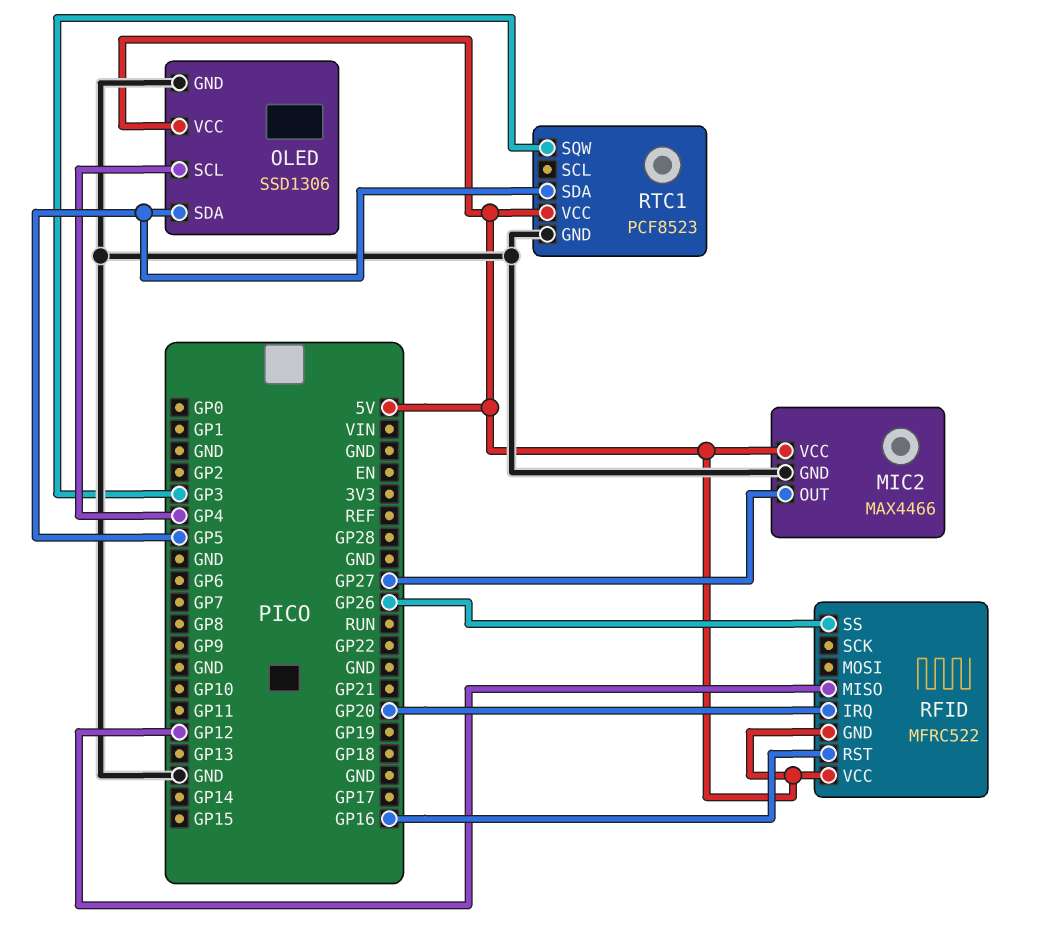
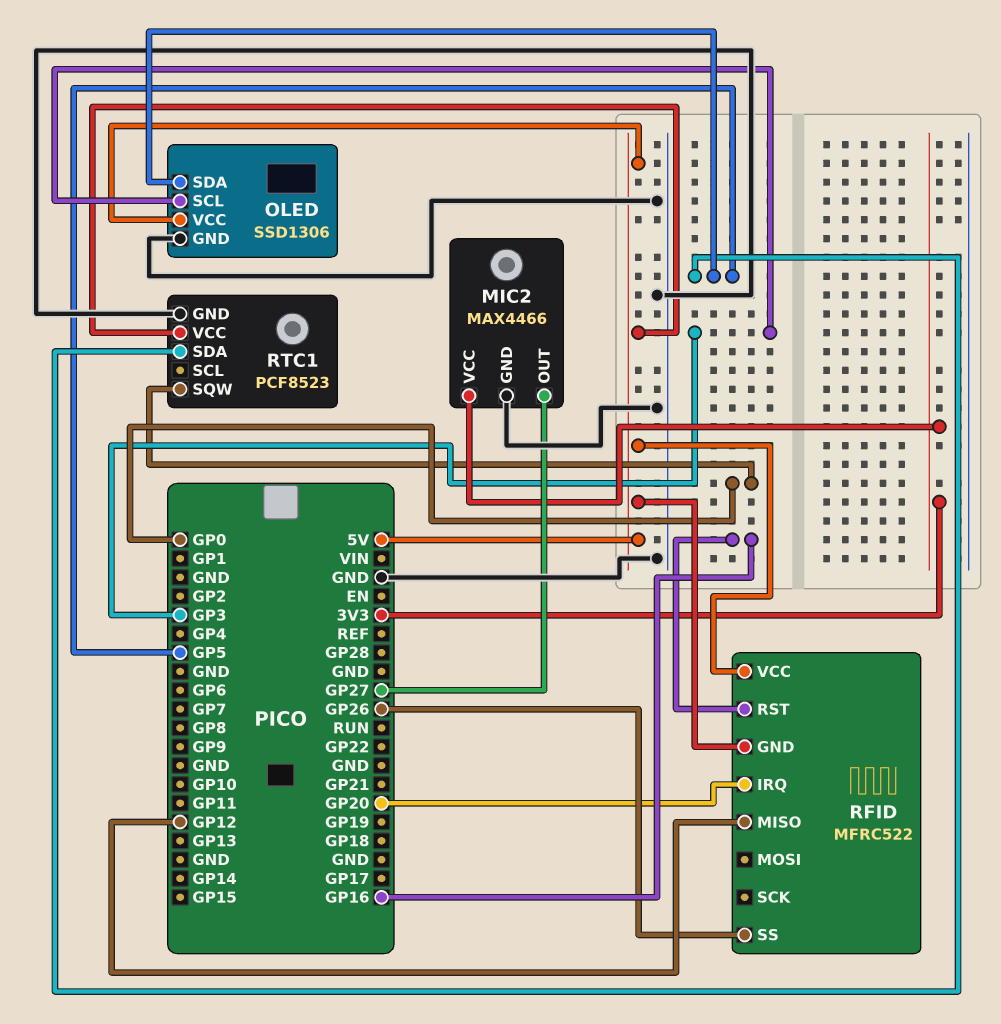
MIC2 pin VCC: 5V -> 3V3
OLED pin SCL: GP4 -> GP3
RTC1 pin SQW: GP3 -> GP0

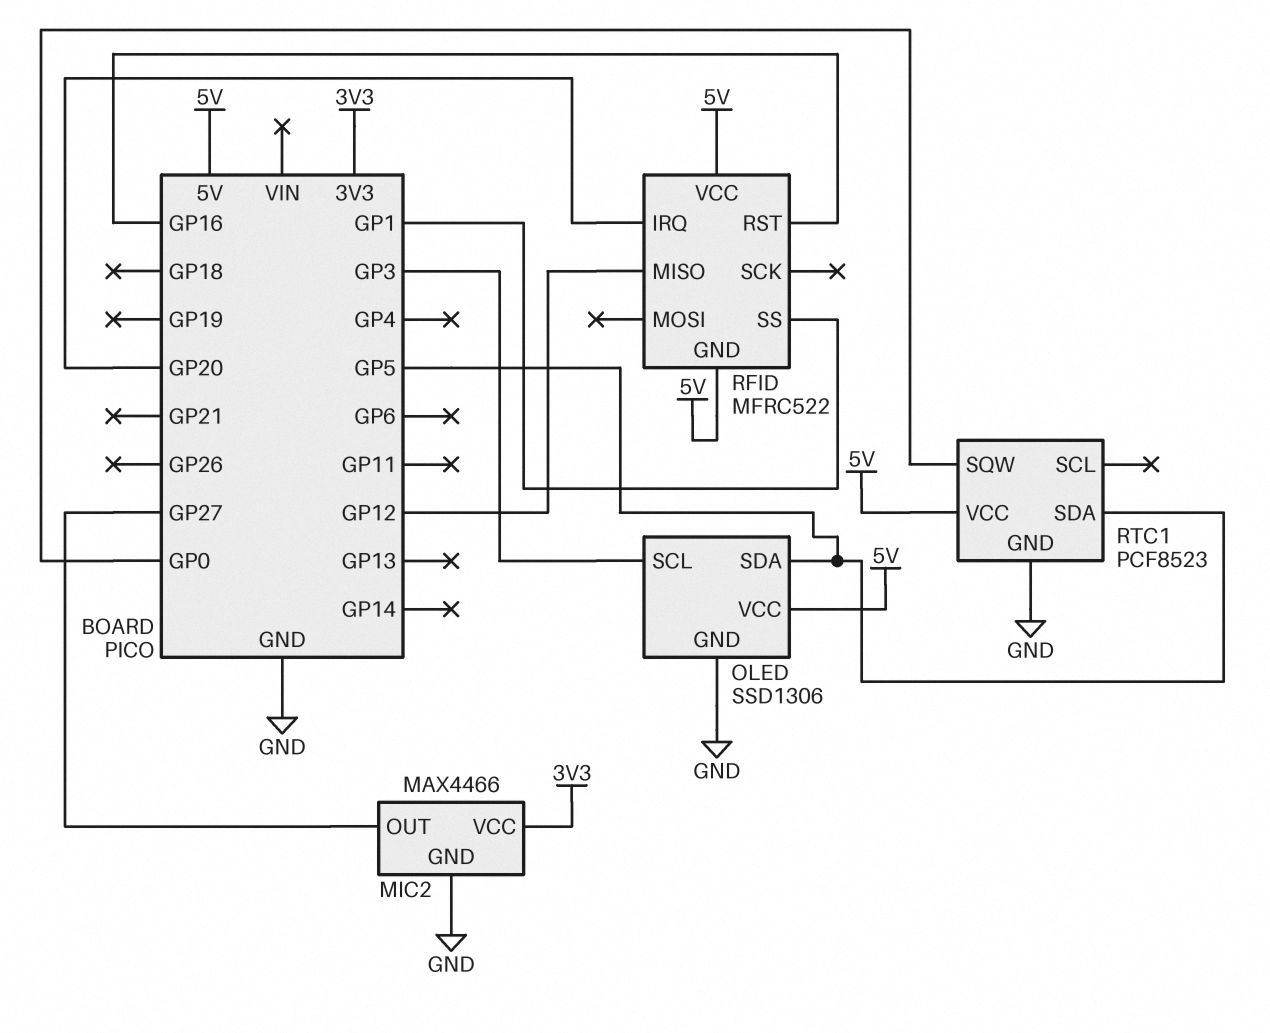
RFID pin SS: GP26 -> GP1

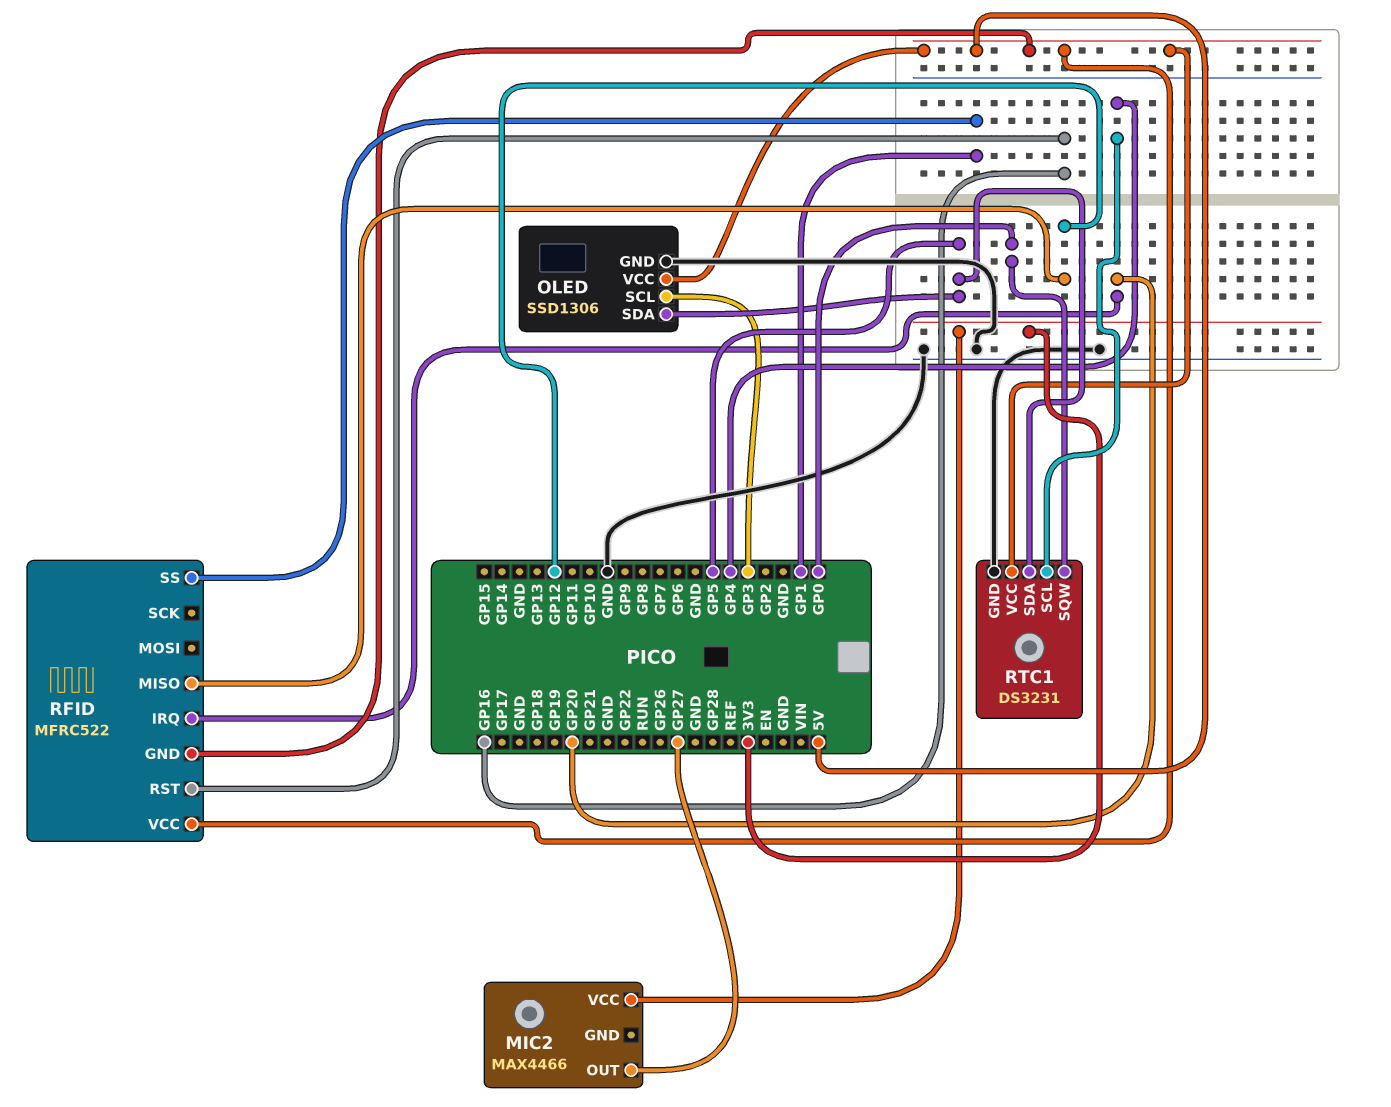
MIC2 pin GND: GND -> none
RTC1: PCF8523 -> DS3231
RTC1 pin SCL: none -> GP4

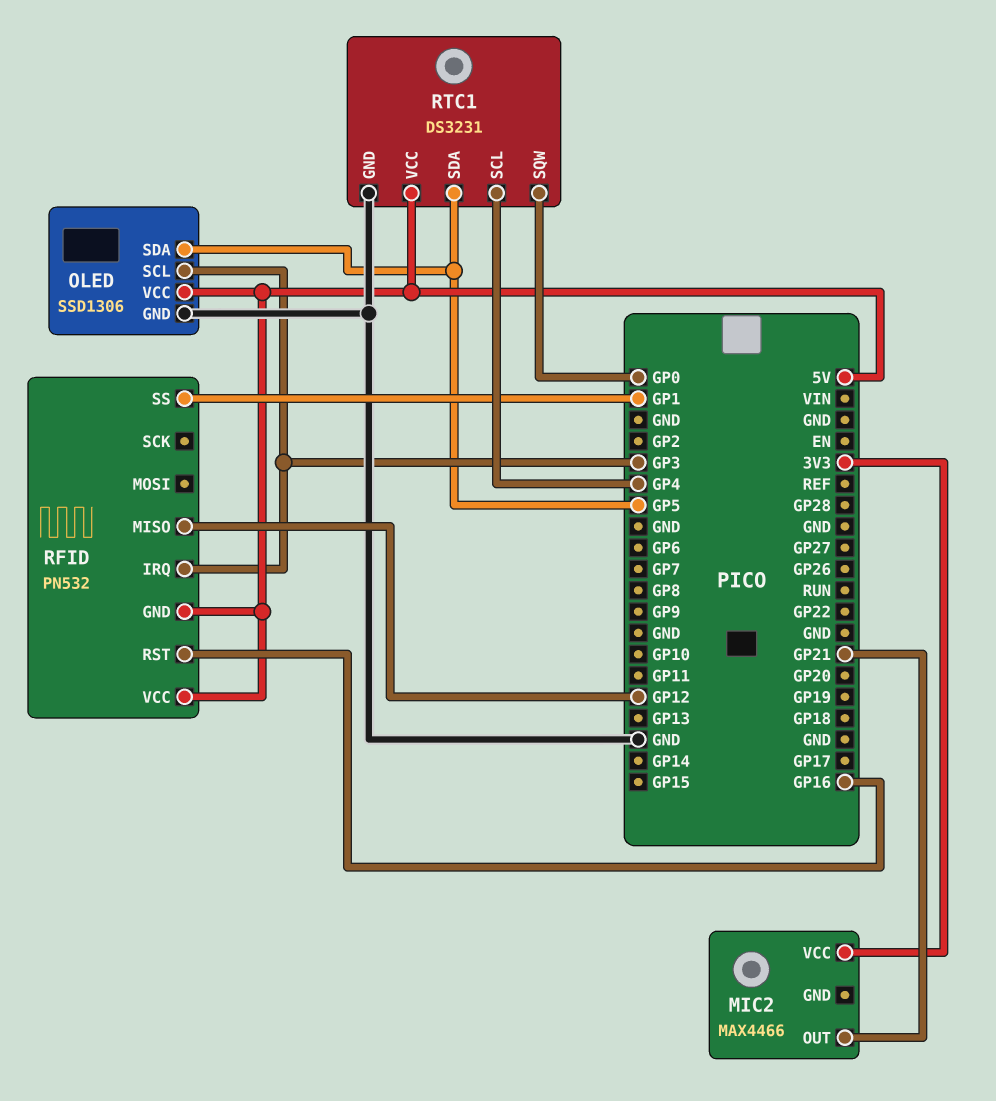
MIC2 pin OUT: GP27 -> GP21
RFID: MFRC522 -> PN532
RFID pin IRQ: GP20 -> GP3

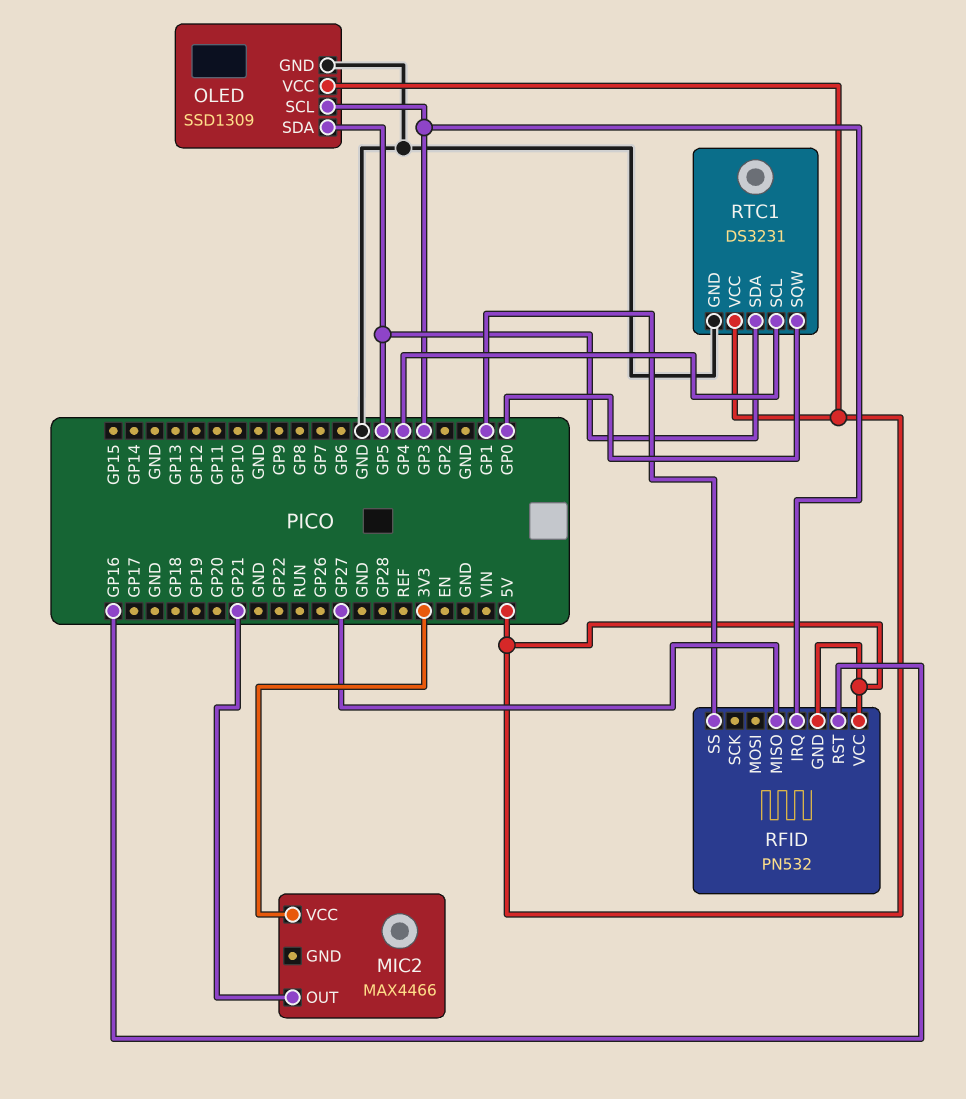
OLED: SSD1306 -> SSD1309
RFID pin MISO: GP12 -> GP27

